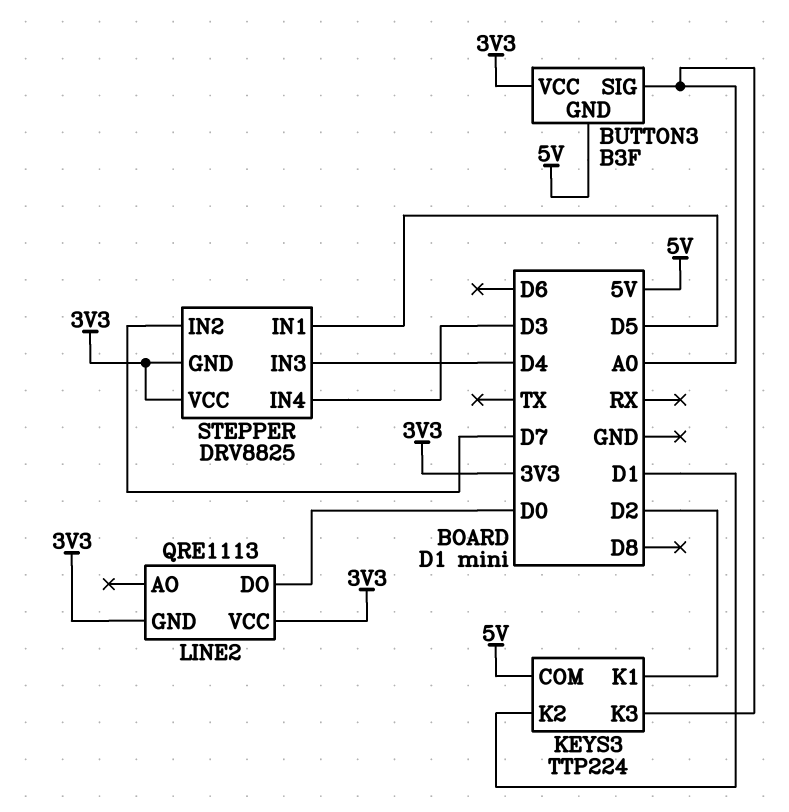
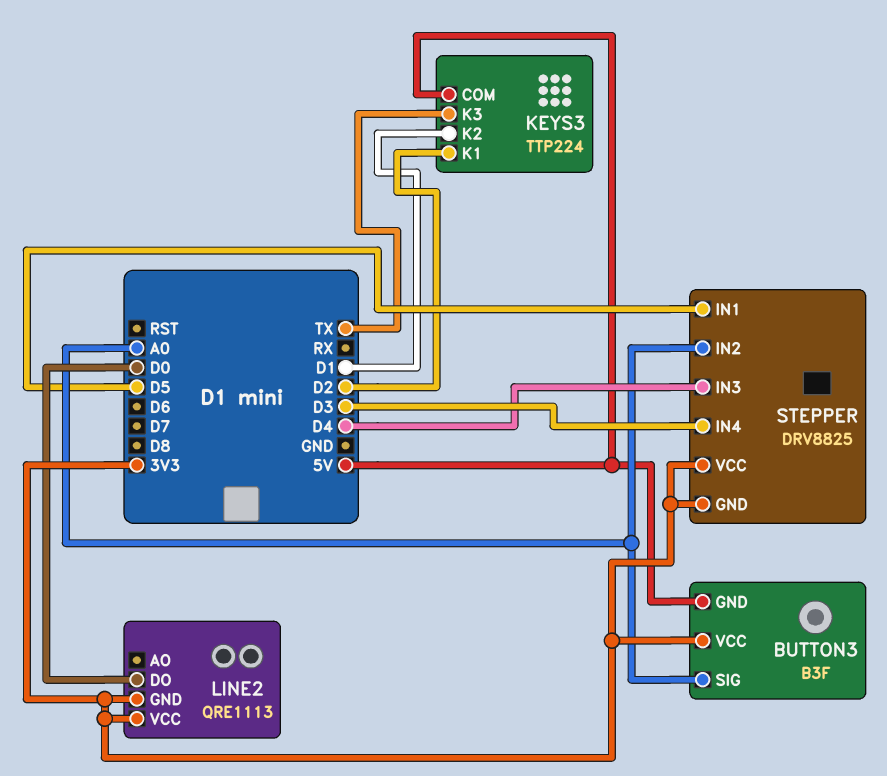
KEYS3 pin K3: A0 -> TX
STEPPER pin IN2: D7 -> A0

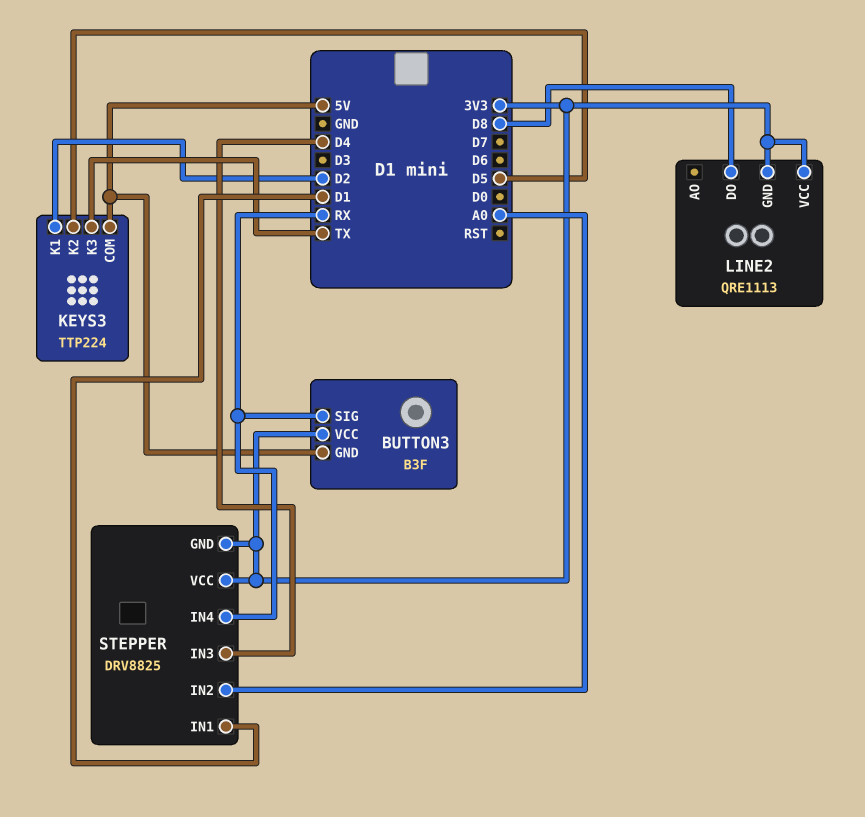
BUTTON3 pin SIG: A0 -> RX
KEYS3 pin K2: D1 -> D5
LINE2 pin DO: D0 -> D8
STEPPER pin IN1: D5 -> D1
STEPPER pin IN4: D3 -> RX

